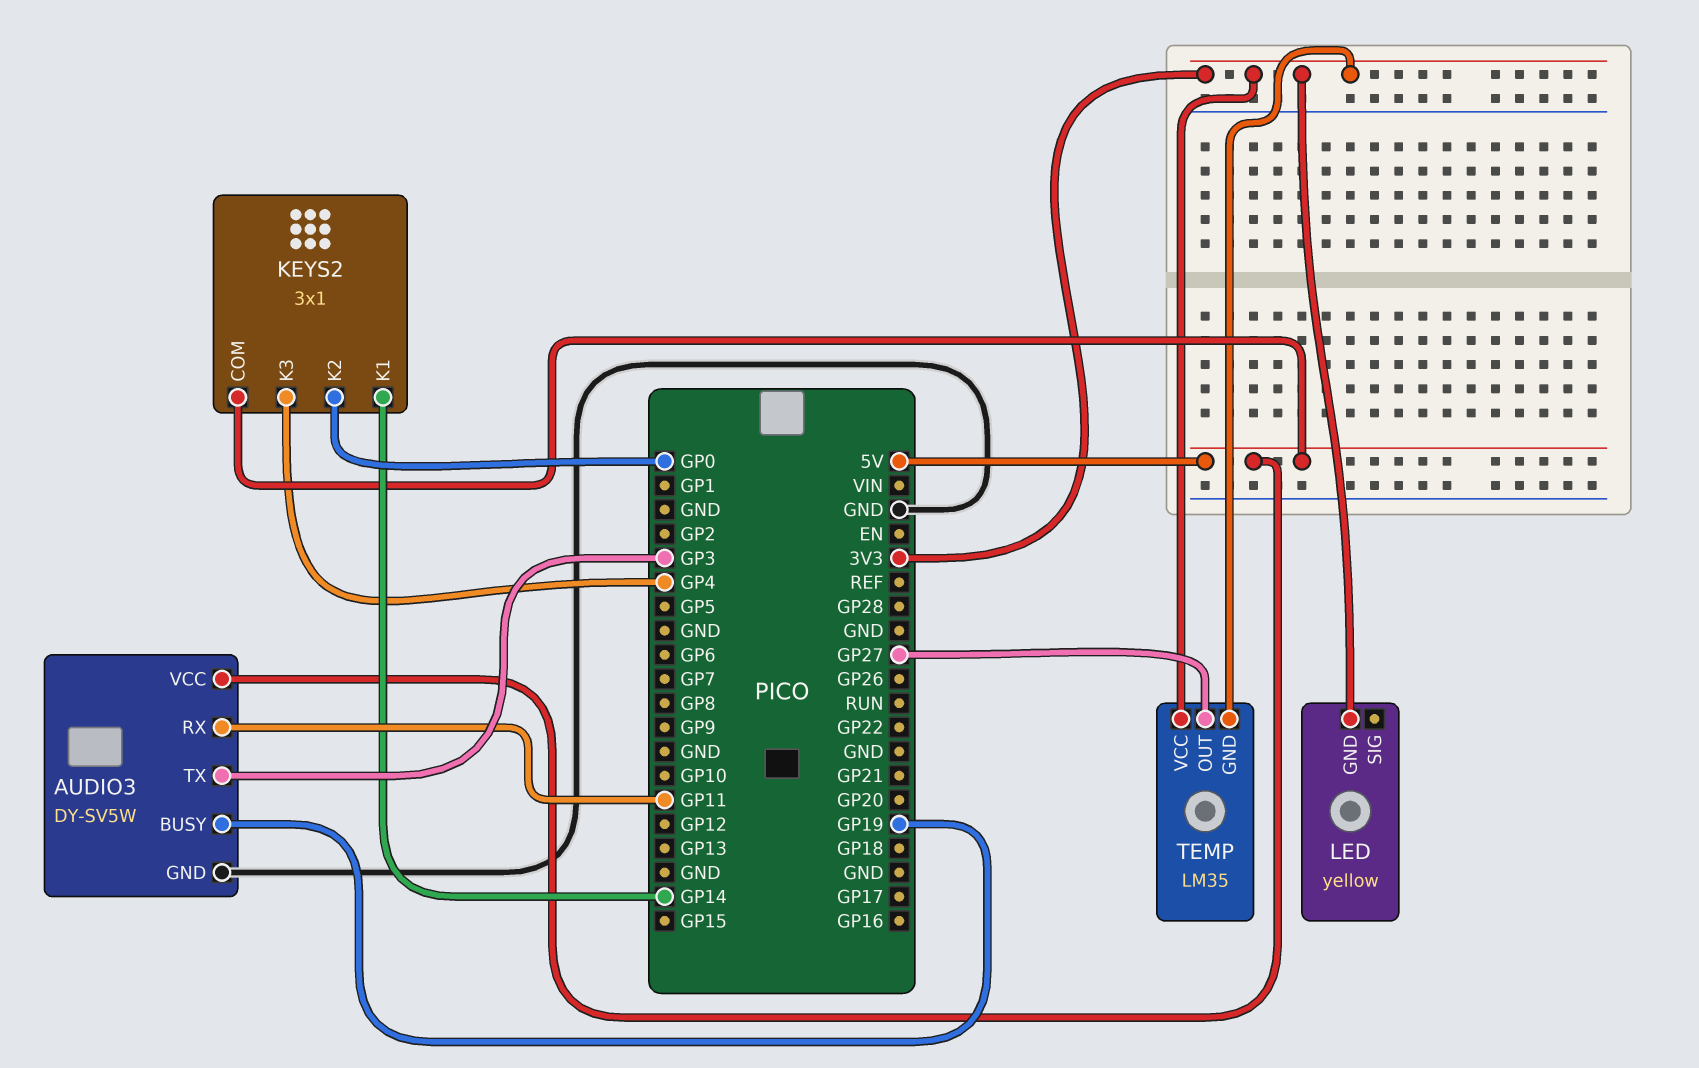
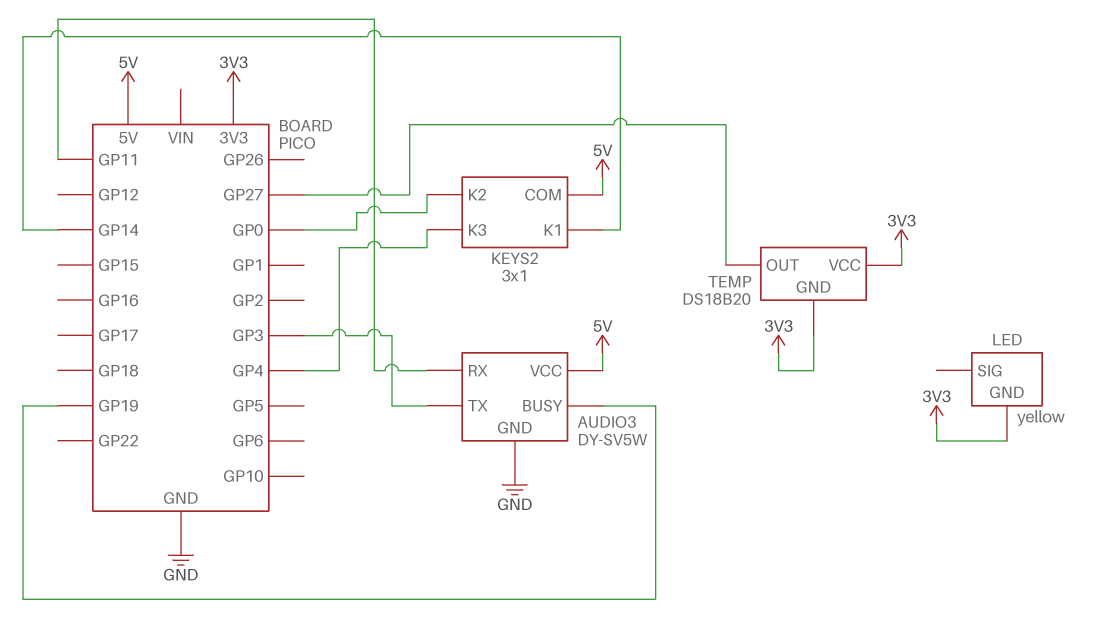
TEMP: LM35 -> DS18B20

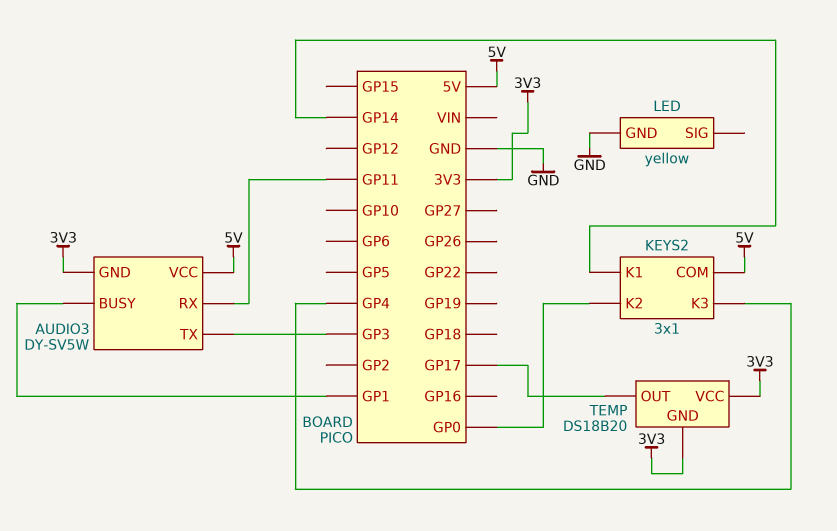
AUDIO3 pin BUSY: GP19 -> GP1
AUDIO3 pin GND: GND -> 3V3
LED pin GND: 3V3 -> GND
TEMP pin OUT: GP27 -> GP17

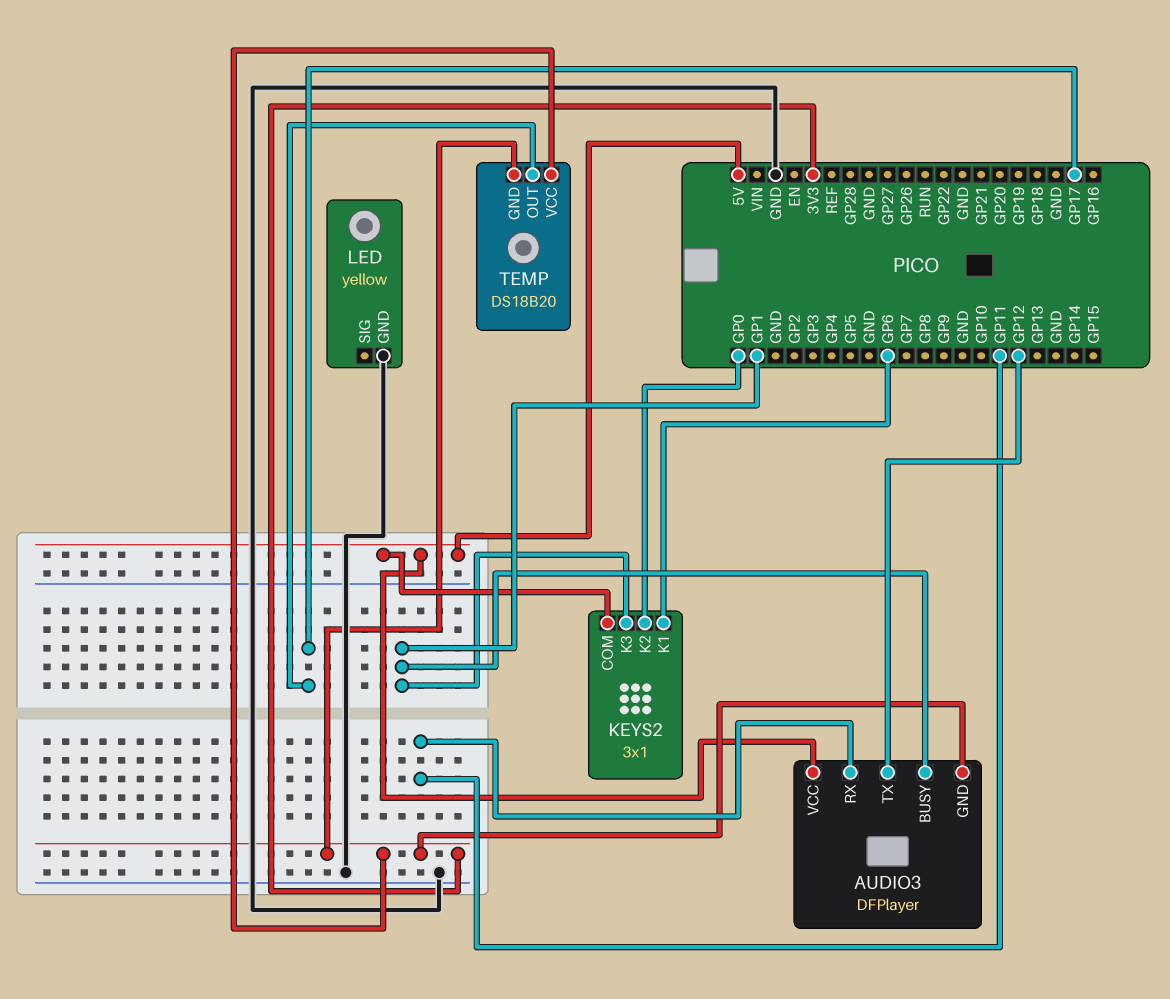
AUDIO3: DY-SV5W -> DFPlayer
AUDIO3 pin TX: GP3 -> GP12
KEYS2 pin K1: GP14 -> GP6
KEYS2 pin K3: GP4 -> GP1

